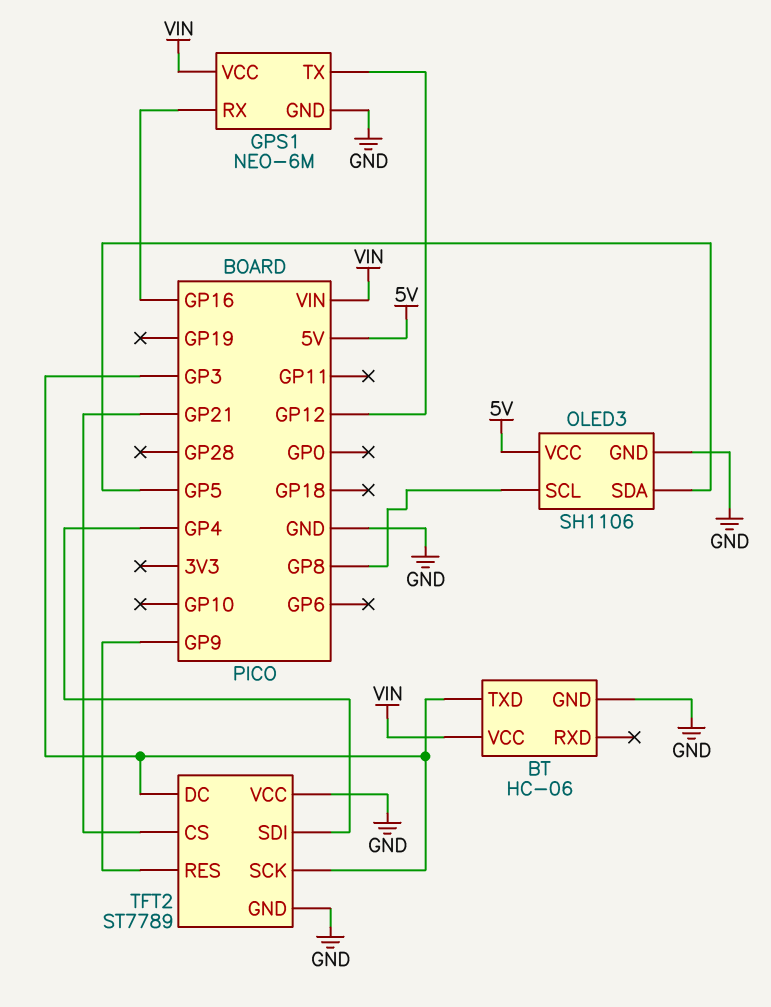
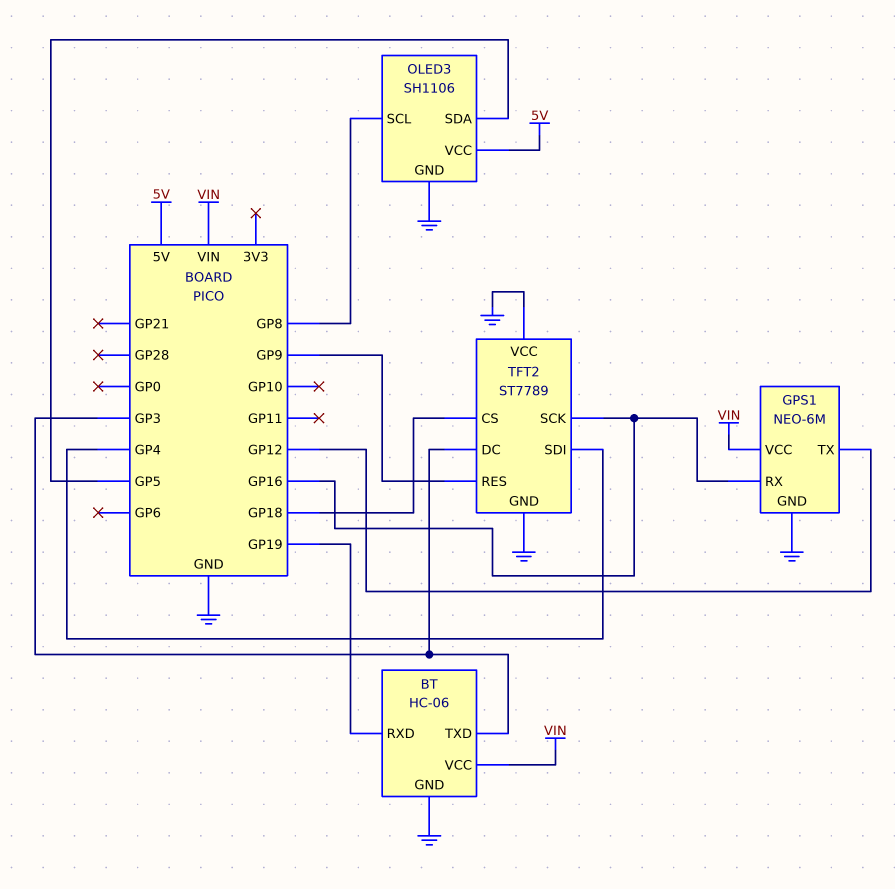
BT pin RXD: none -> GP19
TFT2 pin CS: GP21 -> GP18
TFT2 pin SCK: GP3 -> GP16

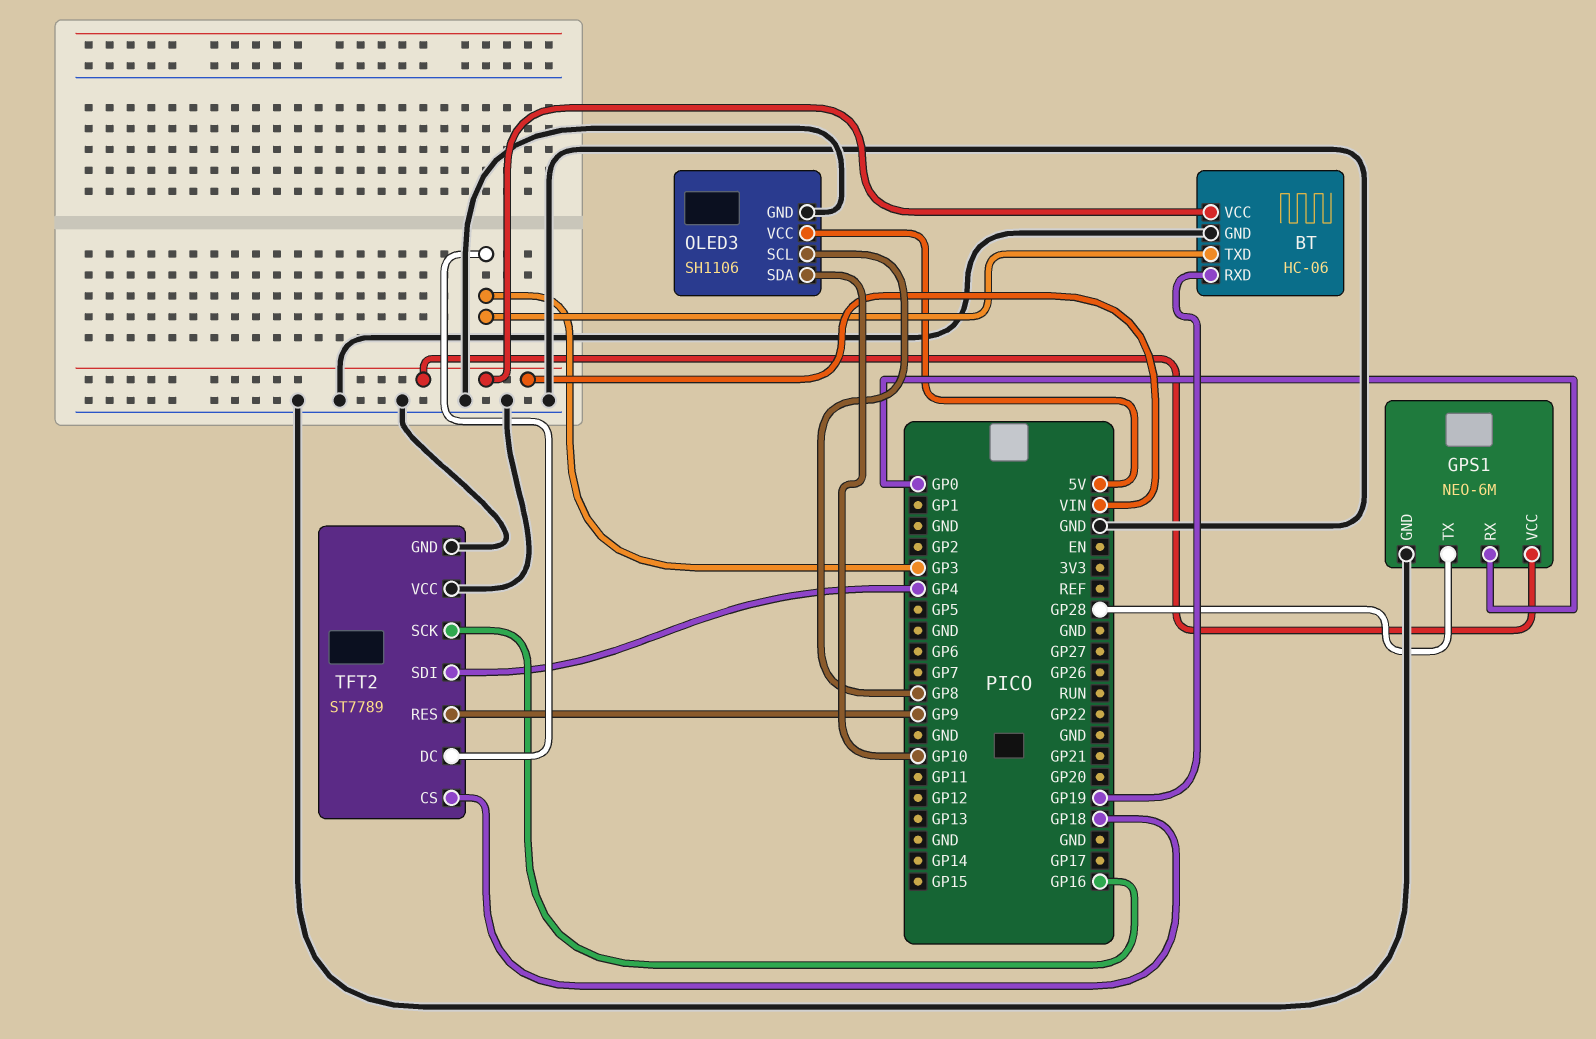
GPS1 pin RX: GP16 -> GP0
GPS1 pin TX: GP12 -> GP28
OLED3 pin SDA: GP5 -> GP10

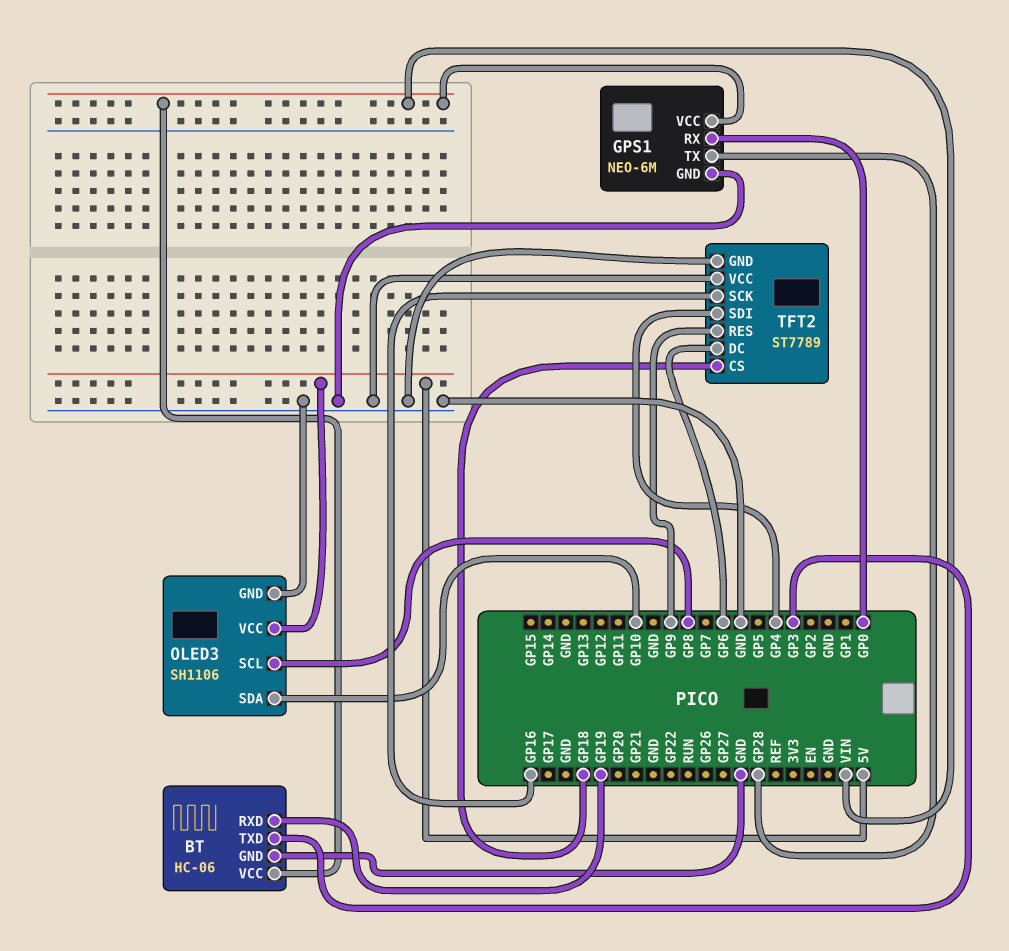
TFT2 pin DC: GP3 -> GP6

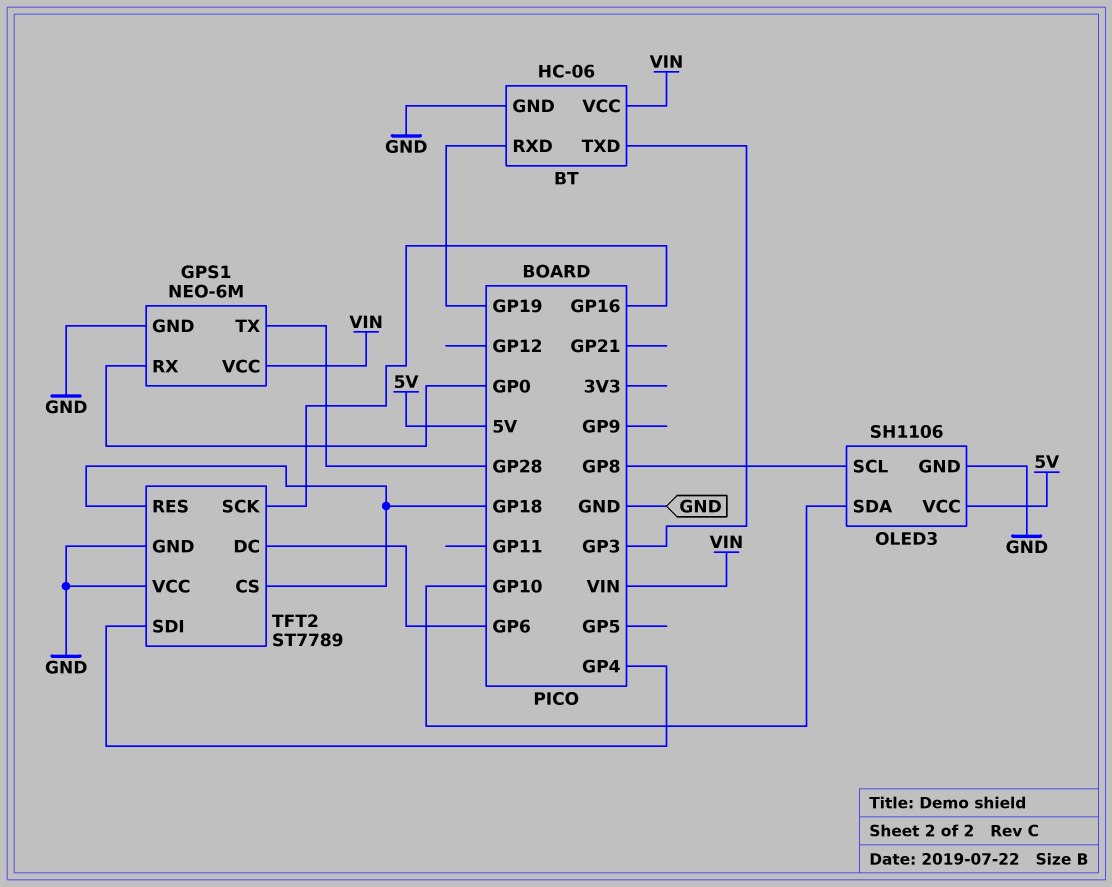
TFT2 pin RES: GP9 -> GP18

